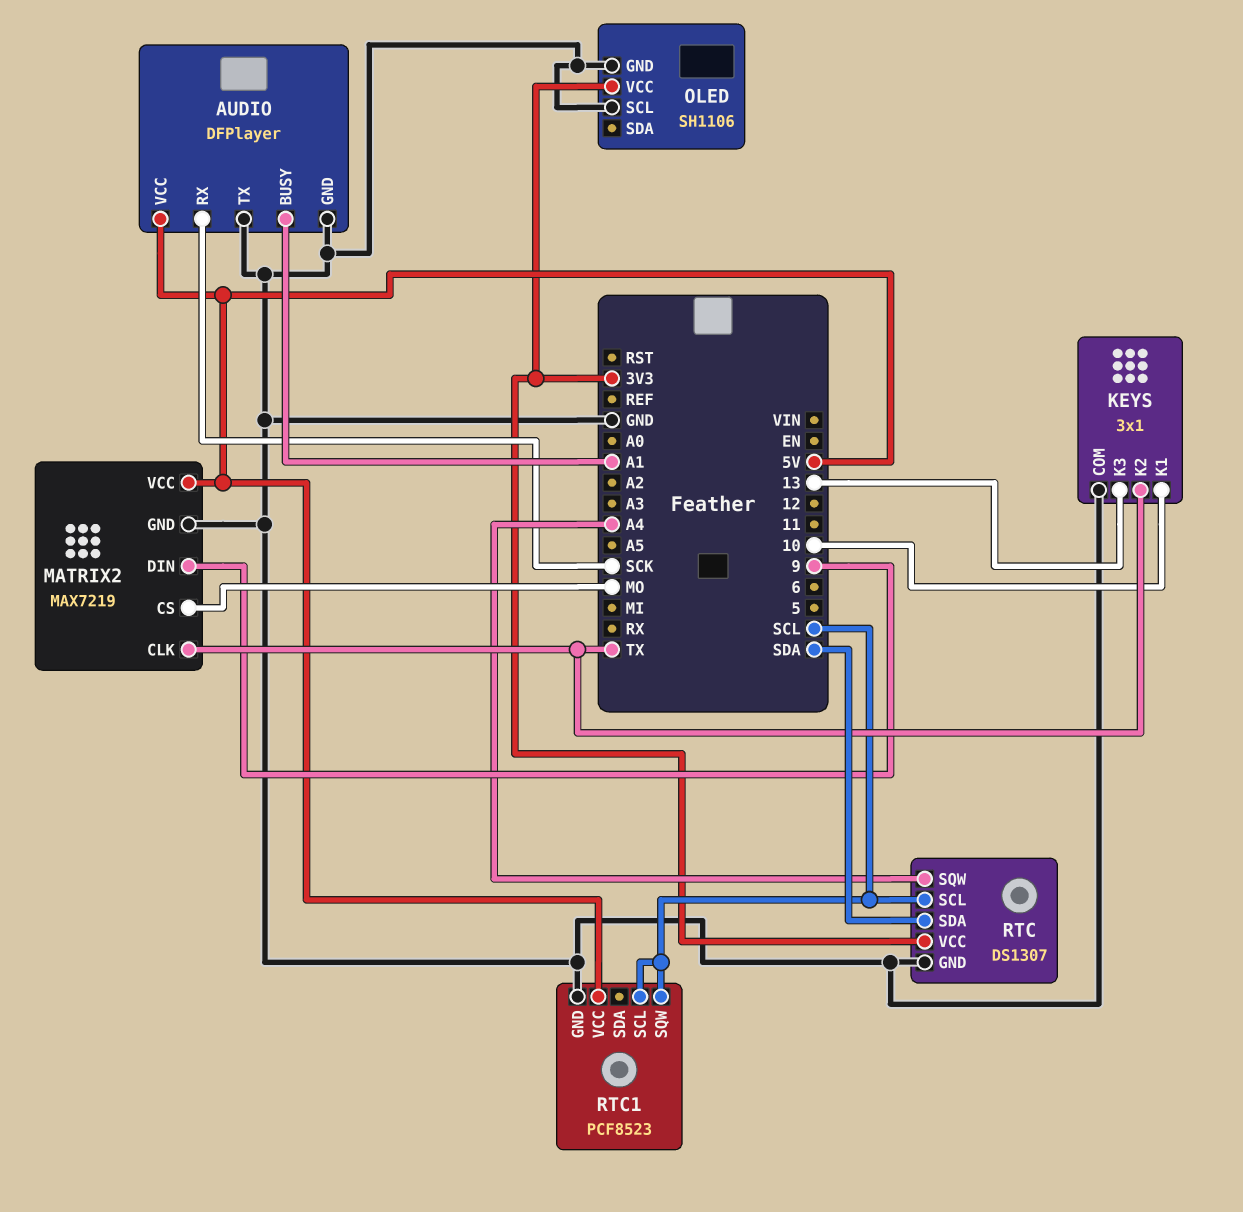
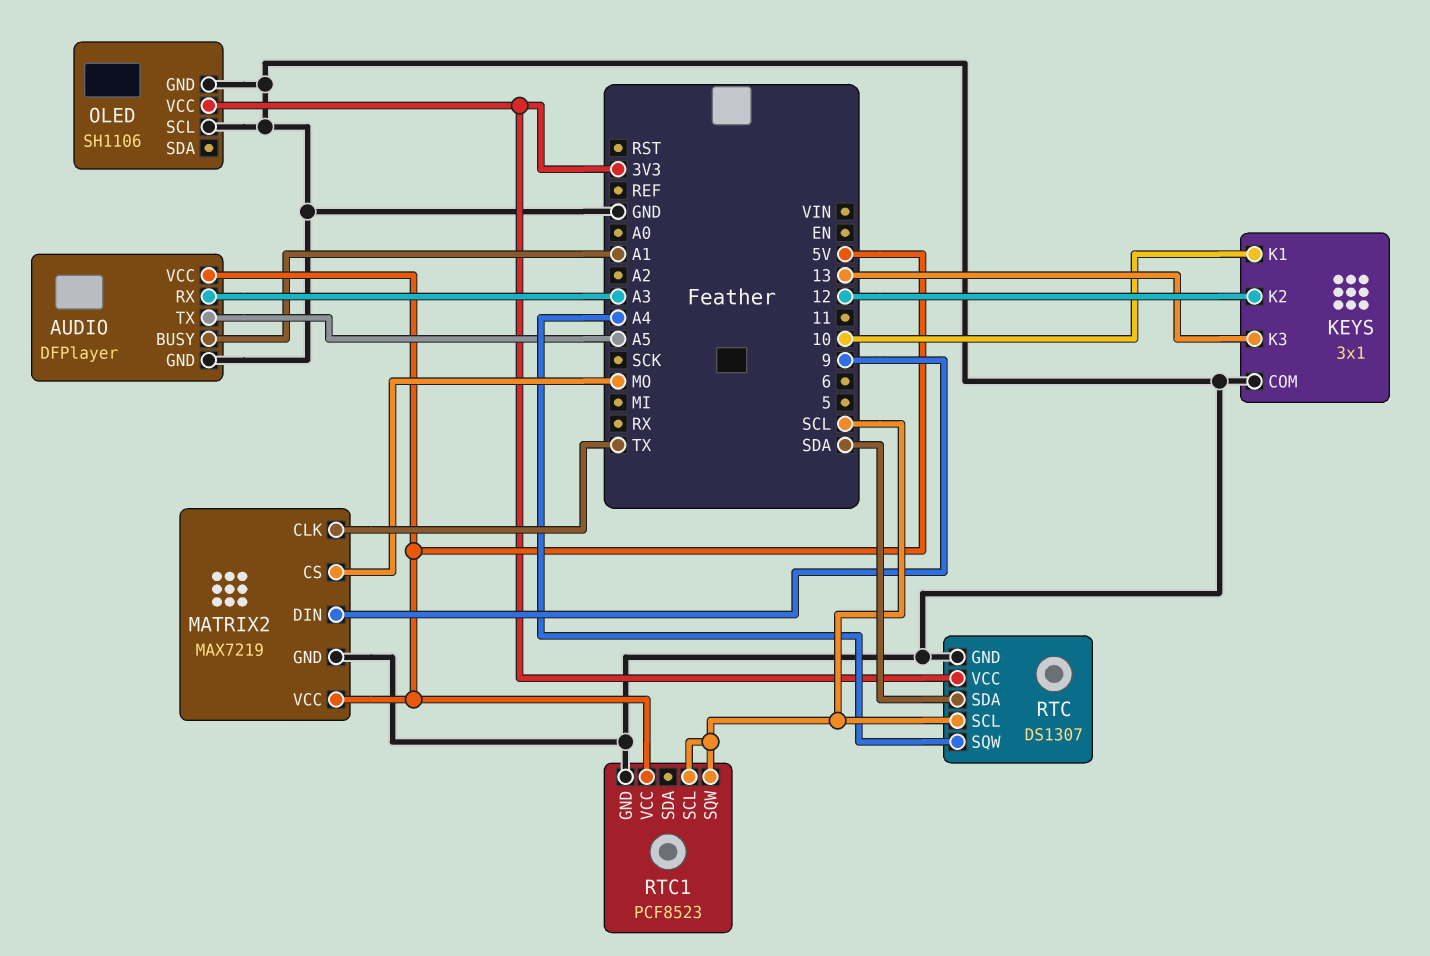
AUDIO pin RX: SCK -> A3
AUDIO pin TX: GND -> A5
KEYS pin K2: TX -> 12

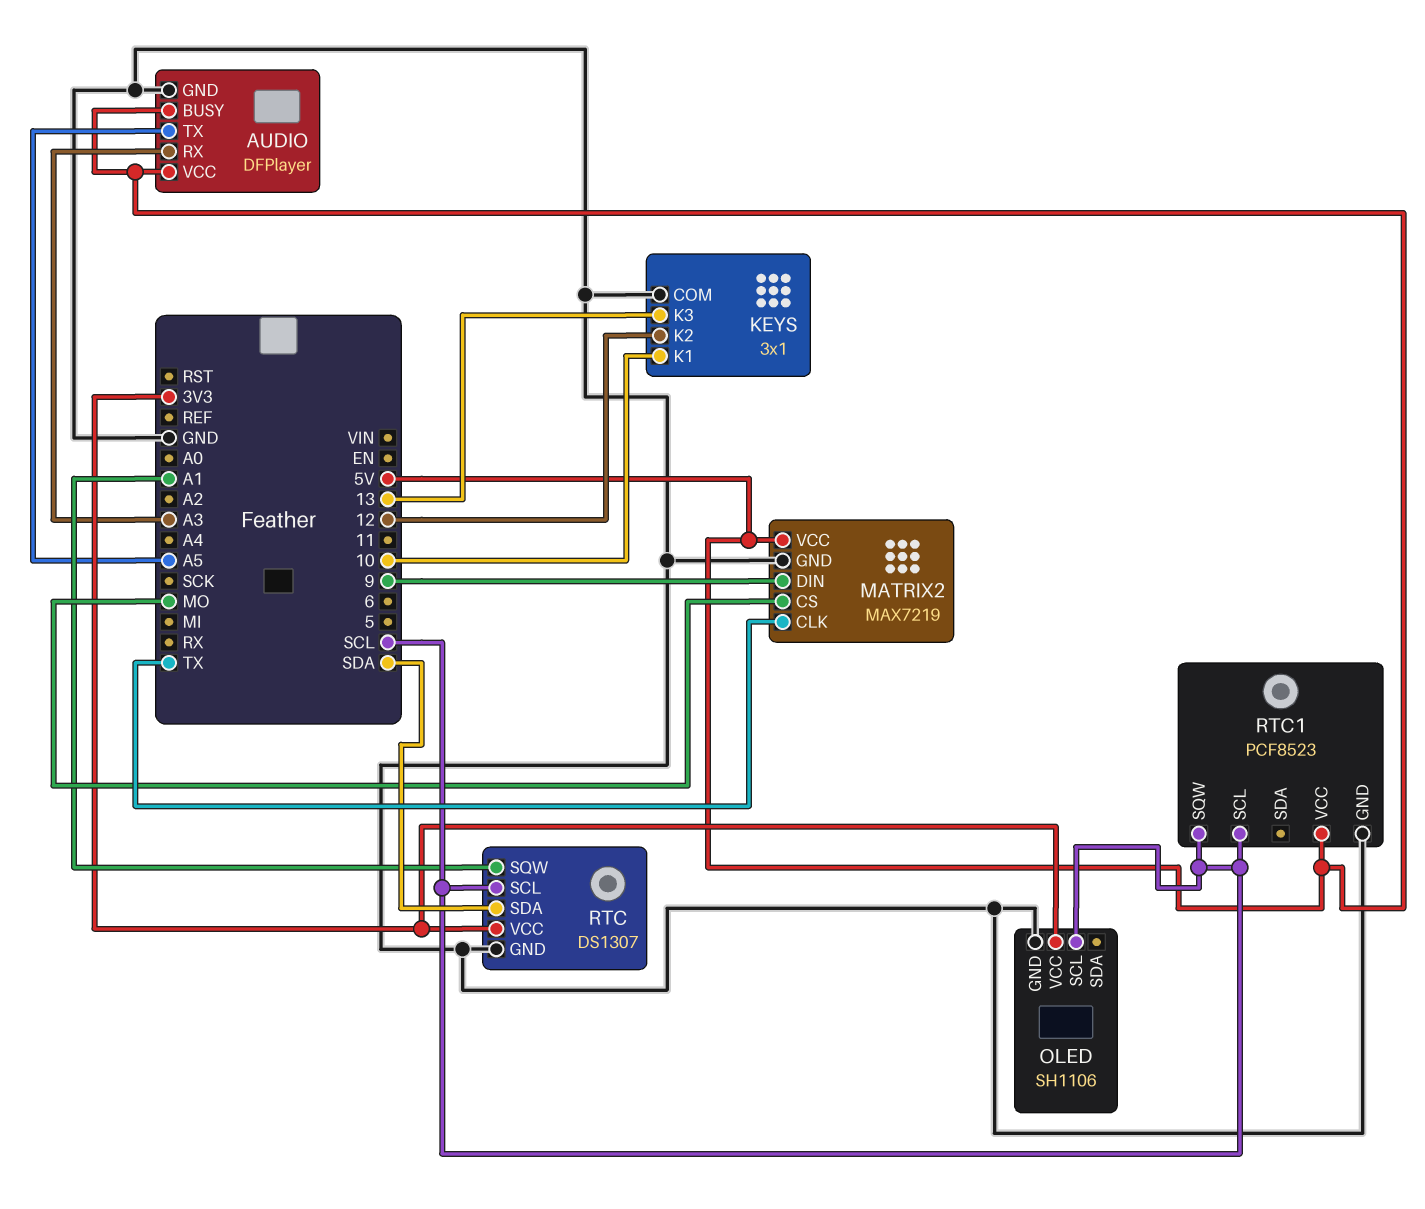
AUDIO pin BUSY: A1 -> 5V
OLED pin SCL: GND -> SCL
RTC pin SQW: A4 -> A1

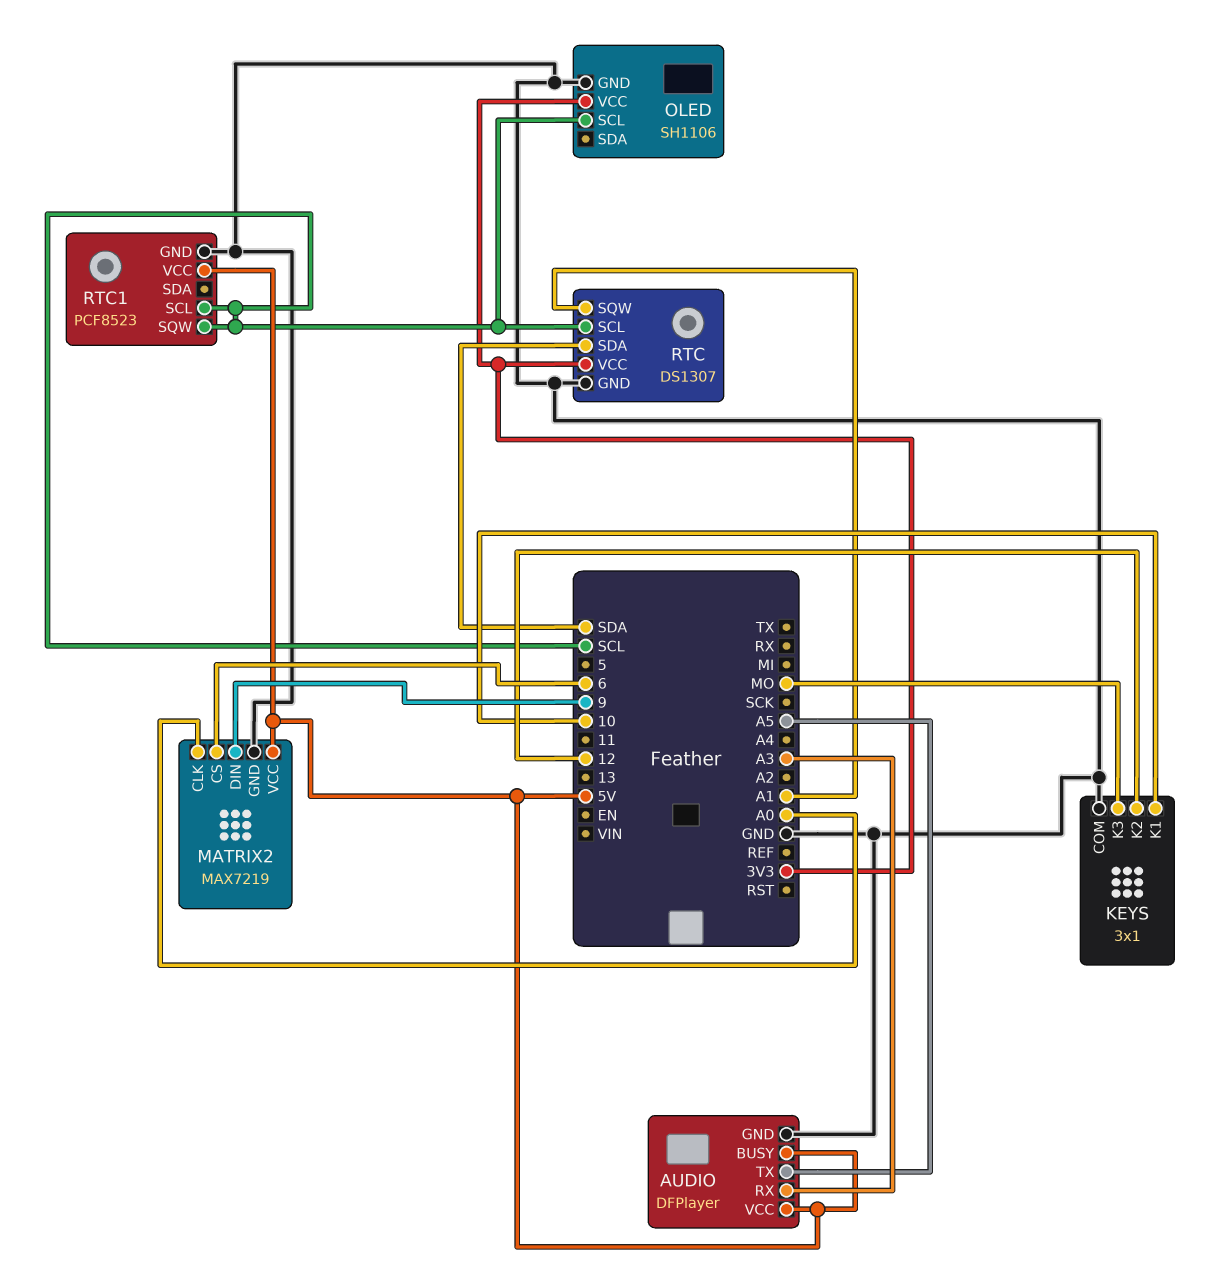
KEYS pin K3: 13 -> MO
MATRIX2 pin CLK: TX -> A0
MATRIX2 pin CS: MO -> 6

